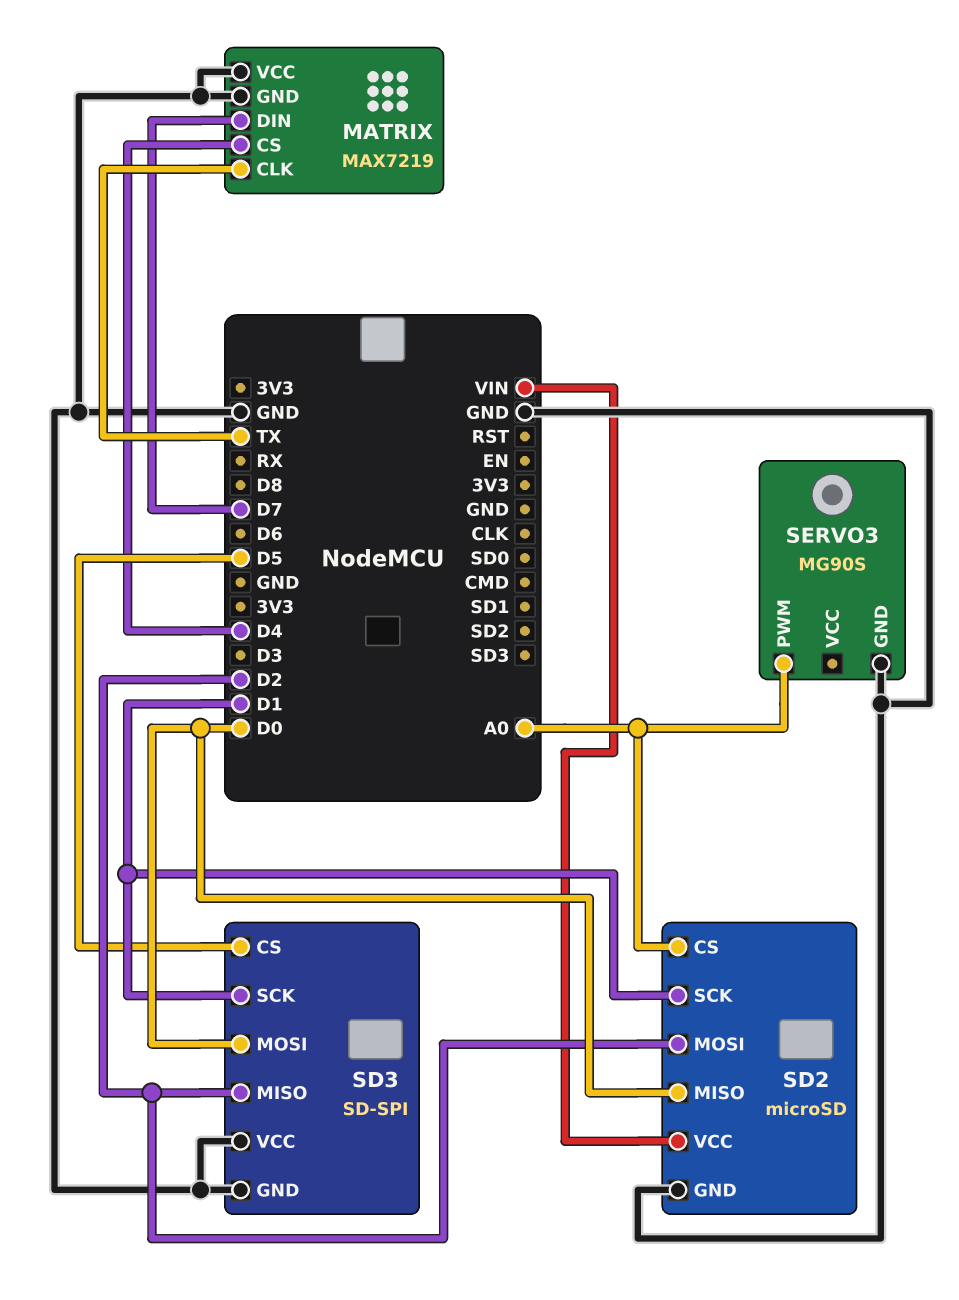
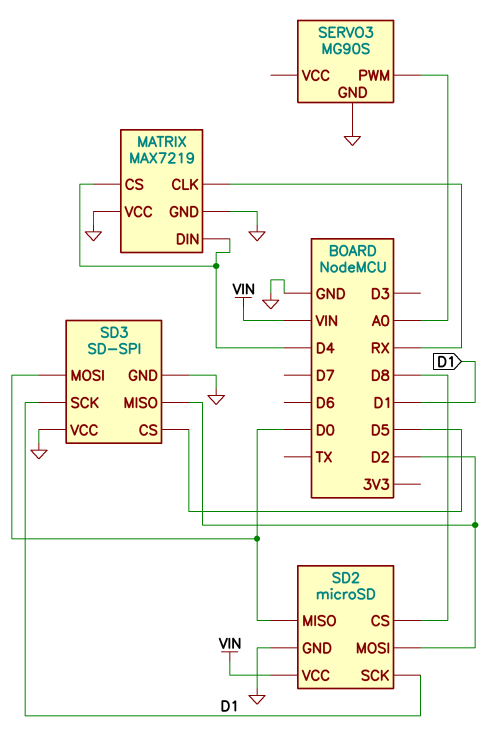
MATRIX pin CLK: TX -> RX
MATRIX pin DIN: D7 -> D4
SD2 pin CS: A0 -> D8

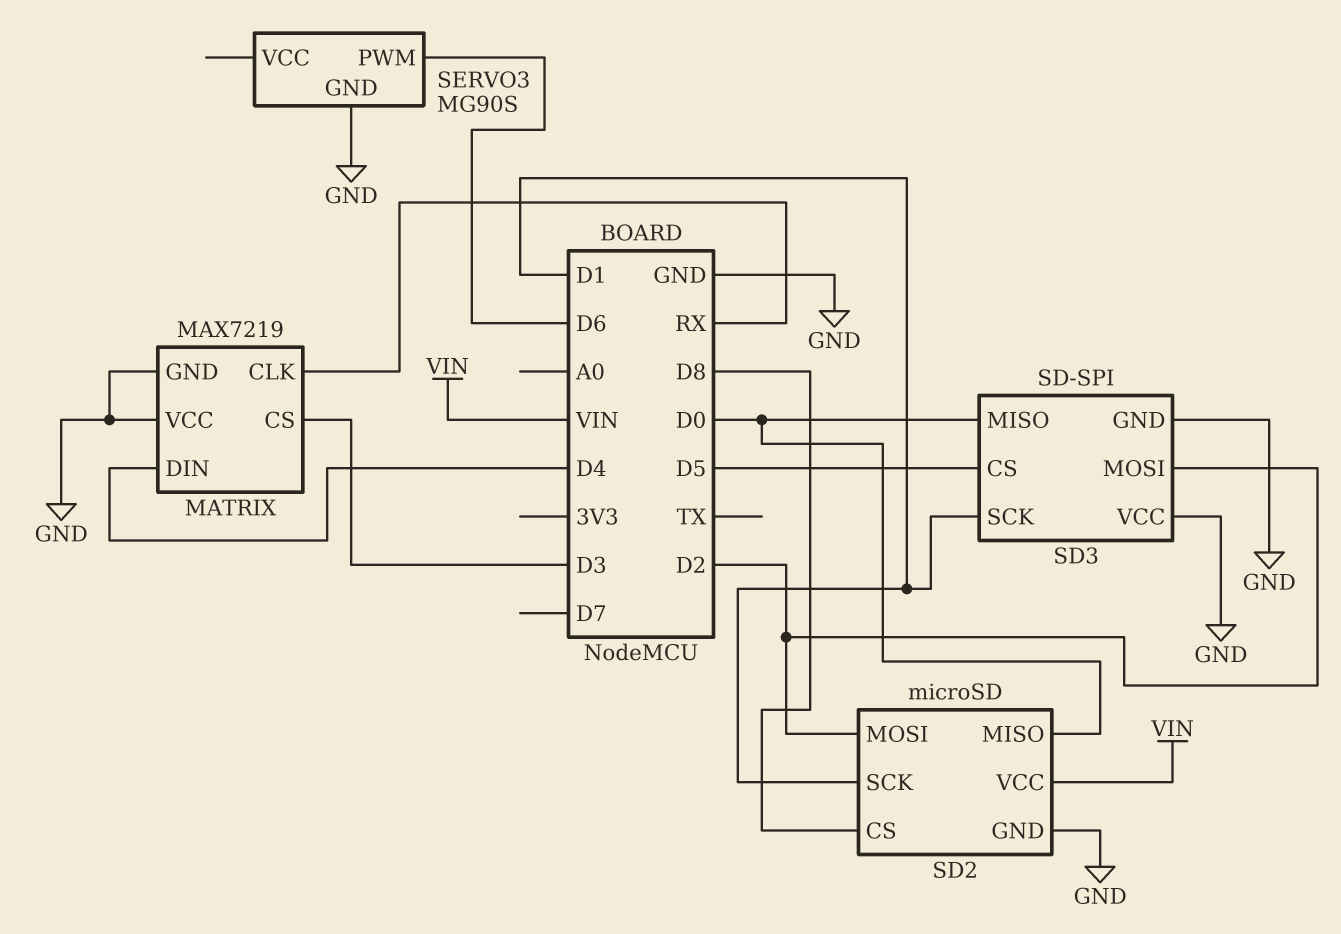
MATRIX pin CS: D4 -> D3
SD3 pin MISO: D2 -> D0
SD3 pin MOSI: D0 -> D2
SERVO3 pin PWM: A0 -> D6

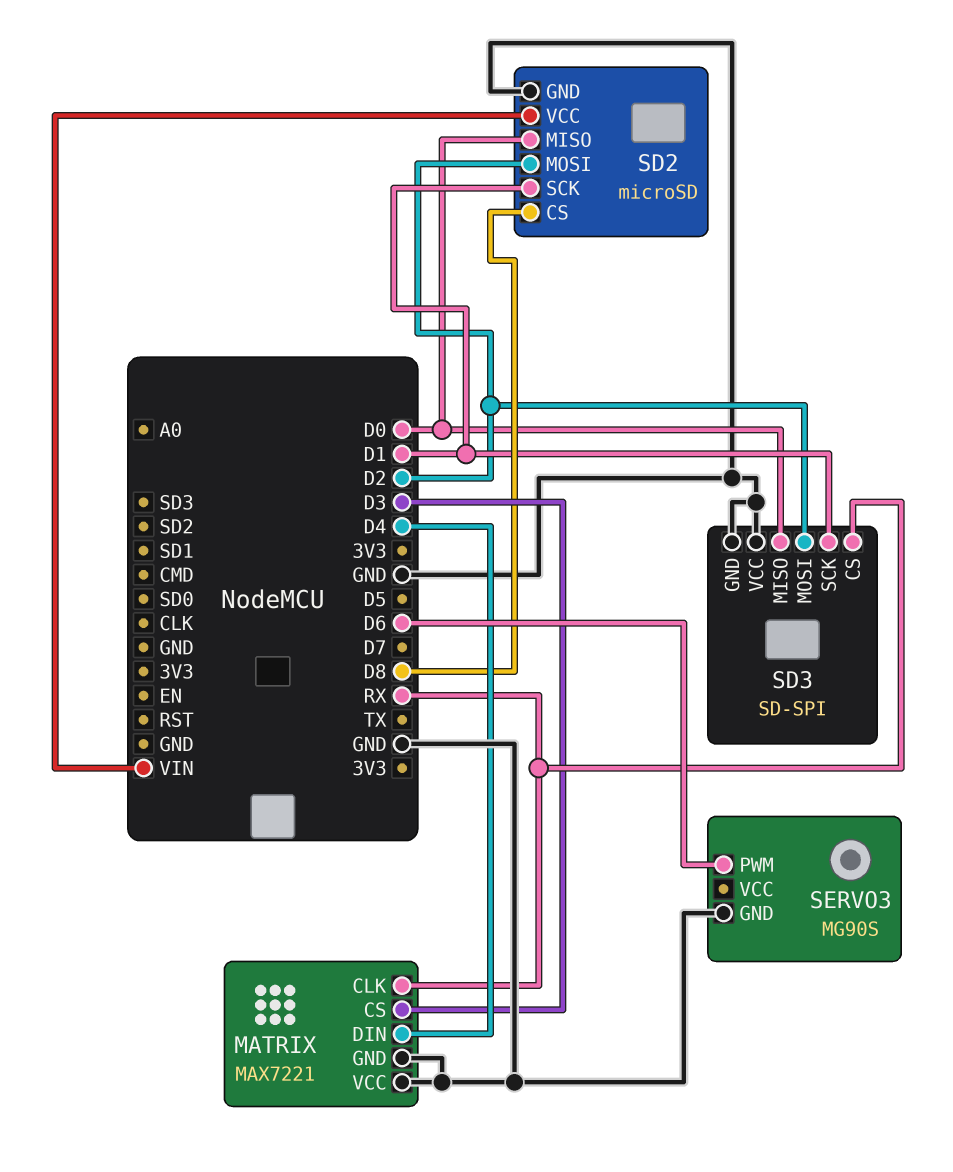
MATRIX: MAX7219 -> MAX7221
SD3 pin CS: D5 -> RX

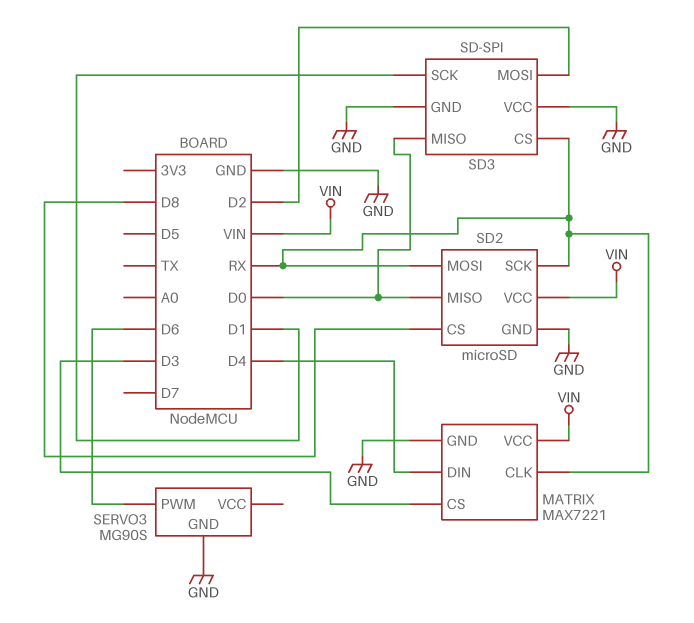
MATRIX pin VCC: GND -> VIN
SD2 pin MOSI: D2 -> RX
SD2 pin SCK: D1 -> RX

